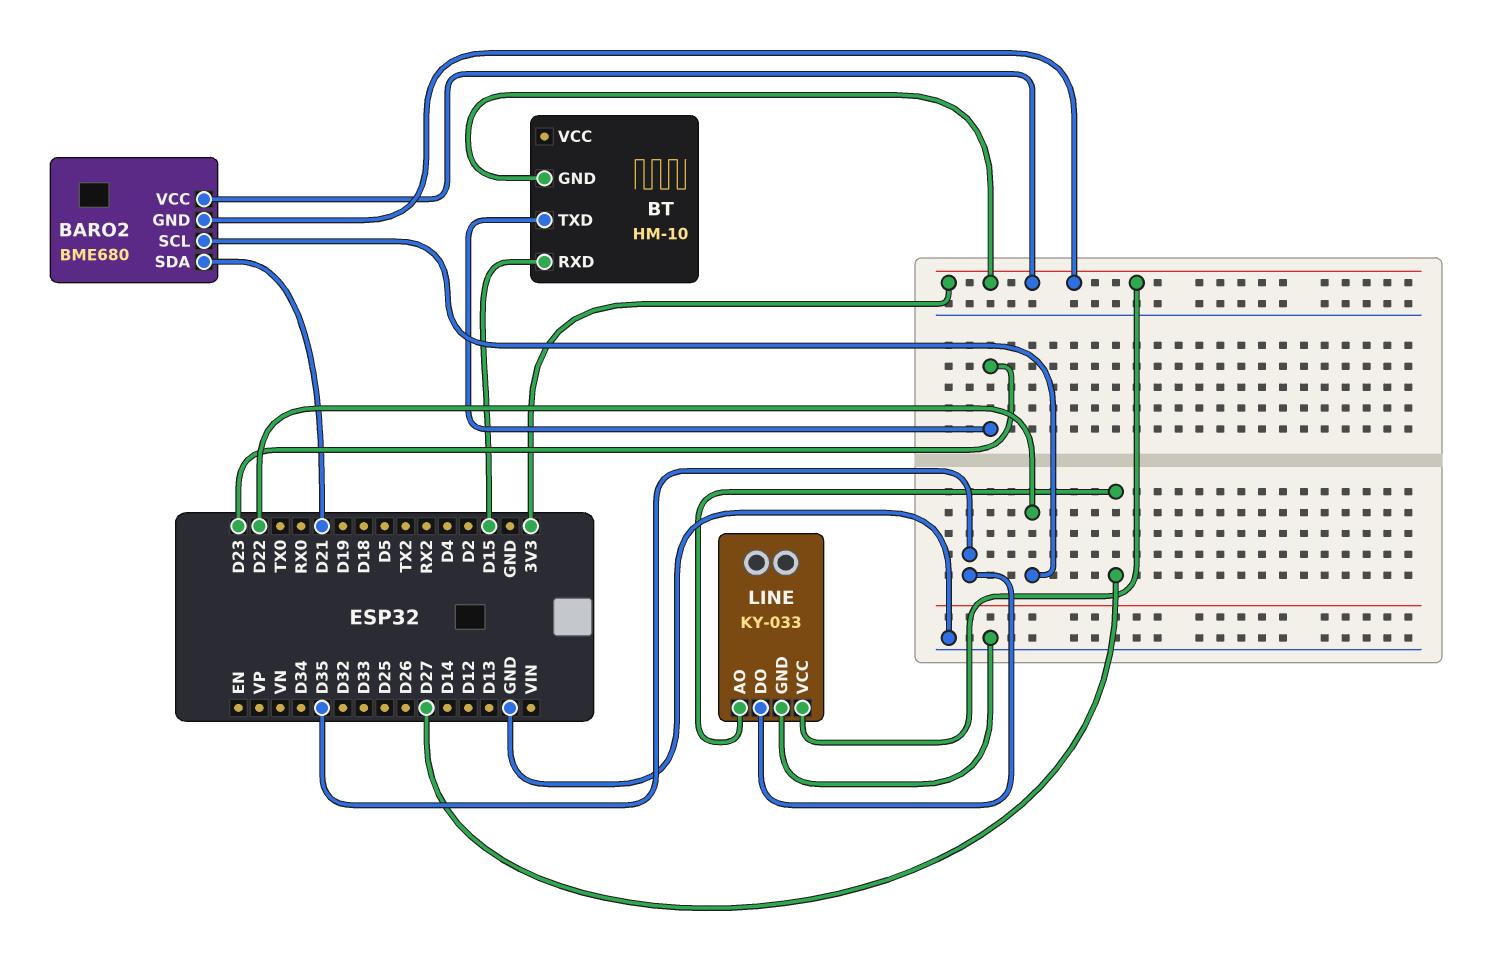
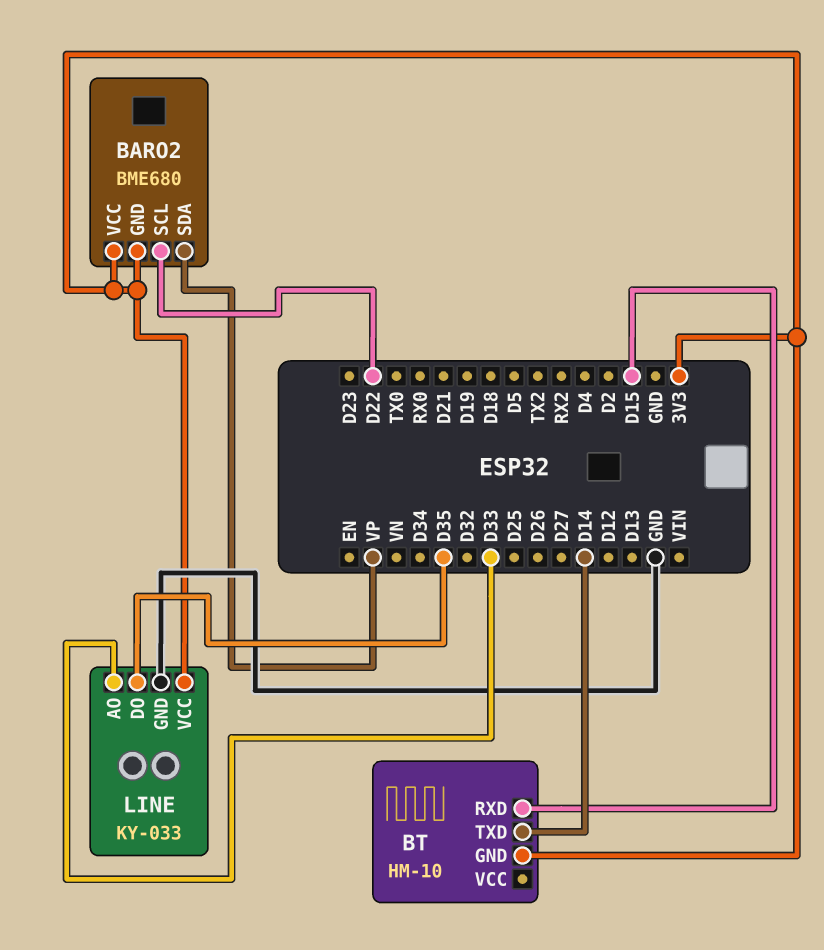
BARO2 pin SDA: D21 -> VP
BT pin TXD: D23 -> D14
LINE pin AO: D27 -> D33

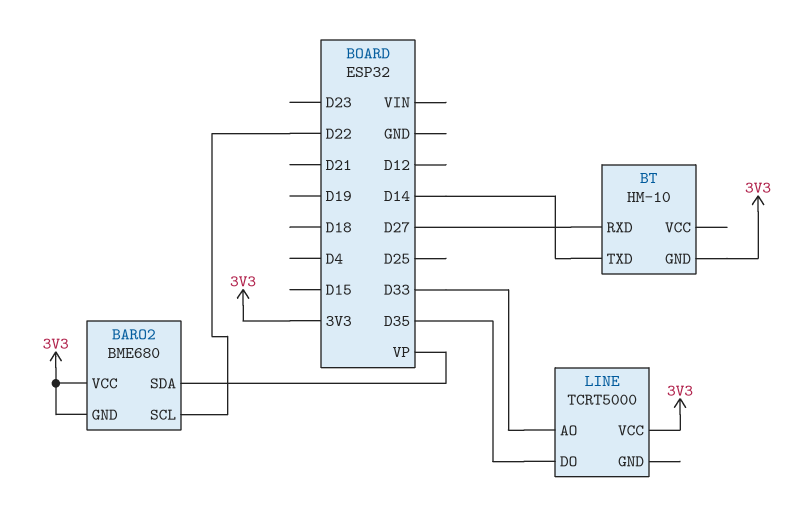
BT pin RXD: D15 -> D27
LINE: KY-033 -> TCRT5000
LINE pin GND: GND -> none

